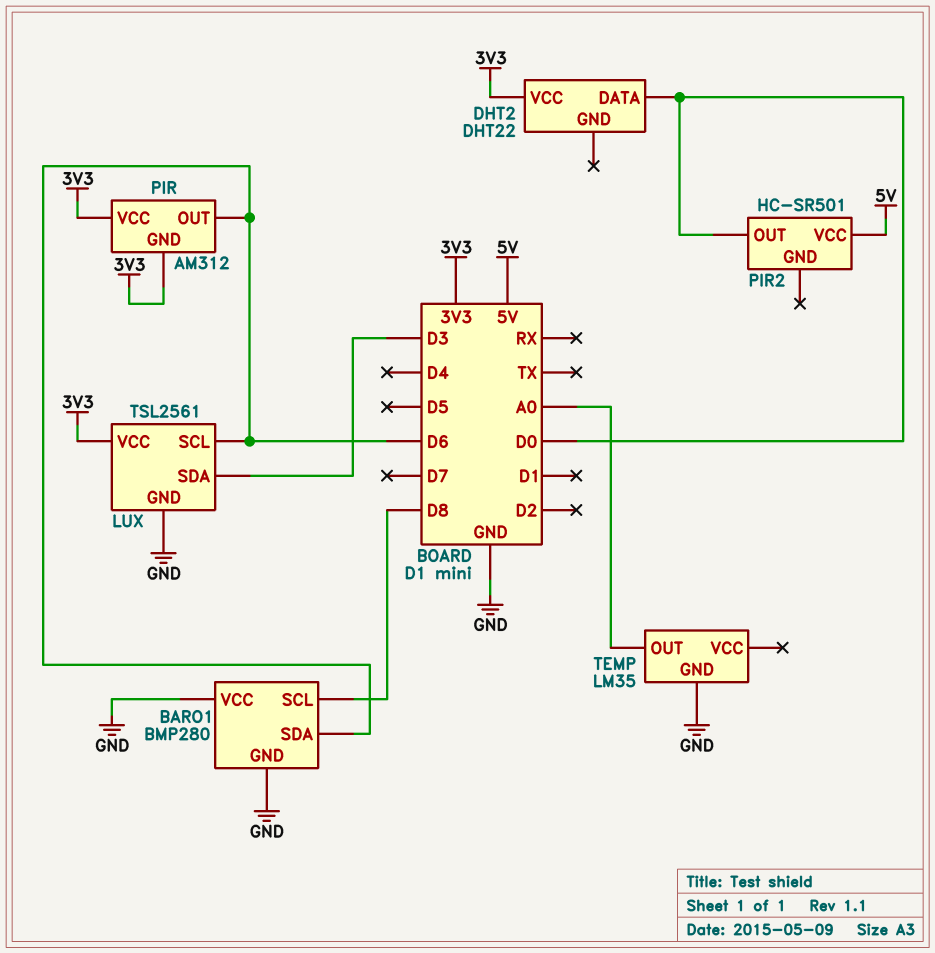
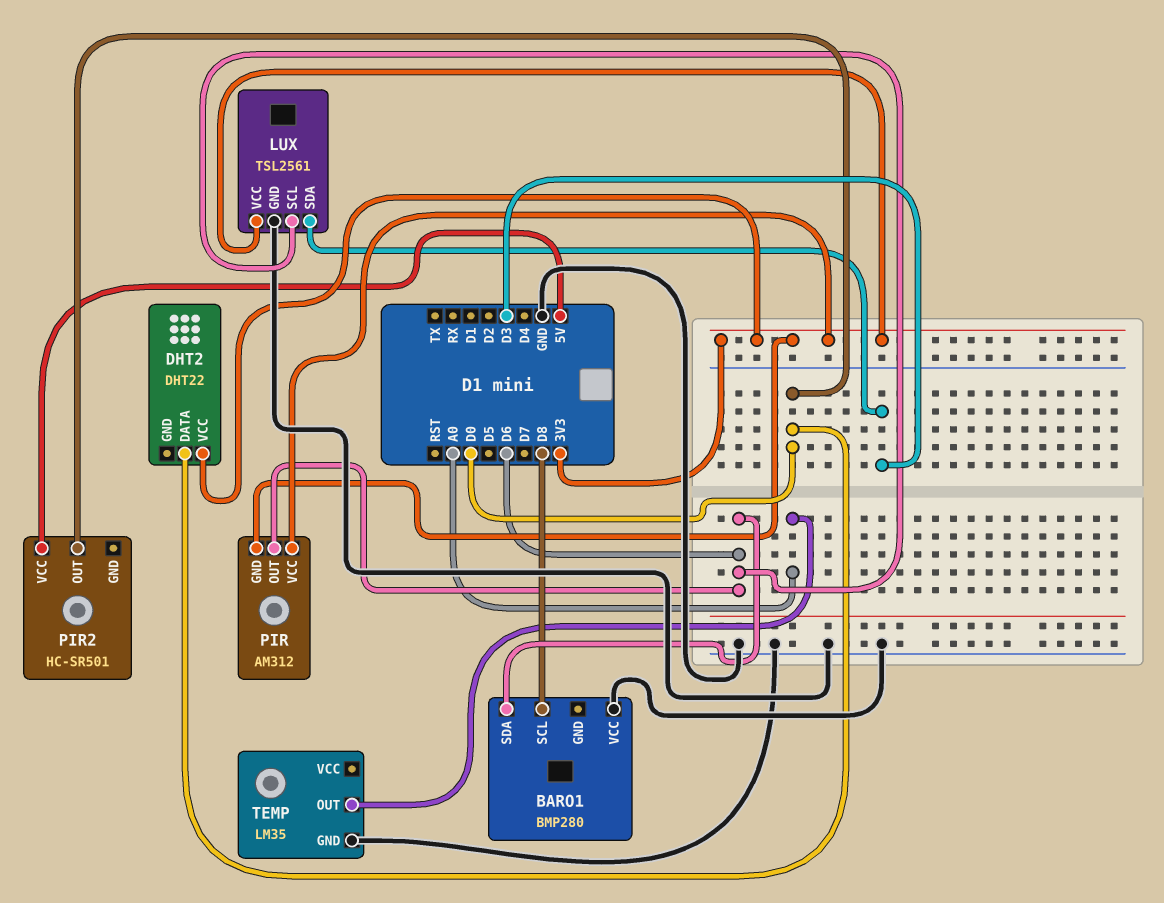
BARO1 pin GND: GND -> none

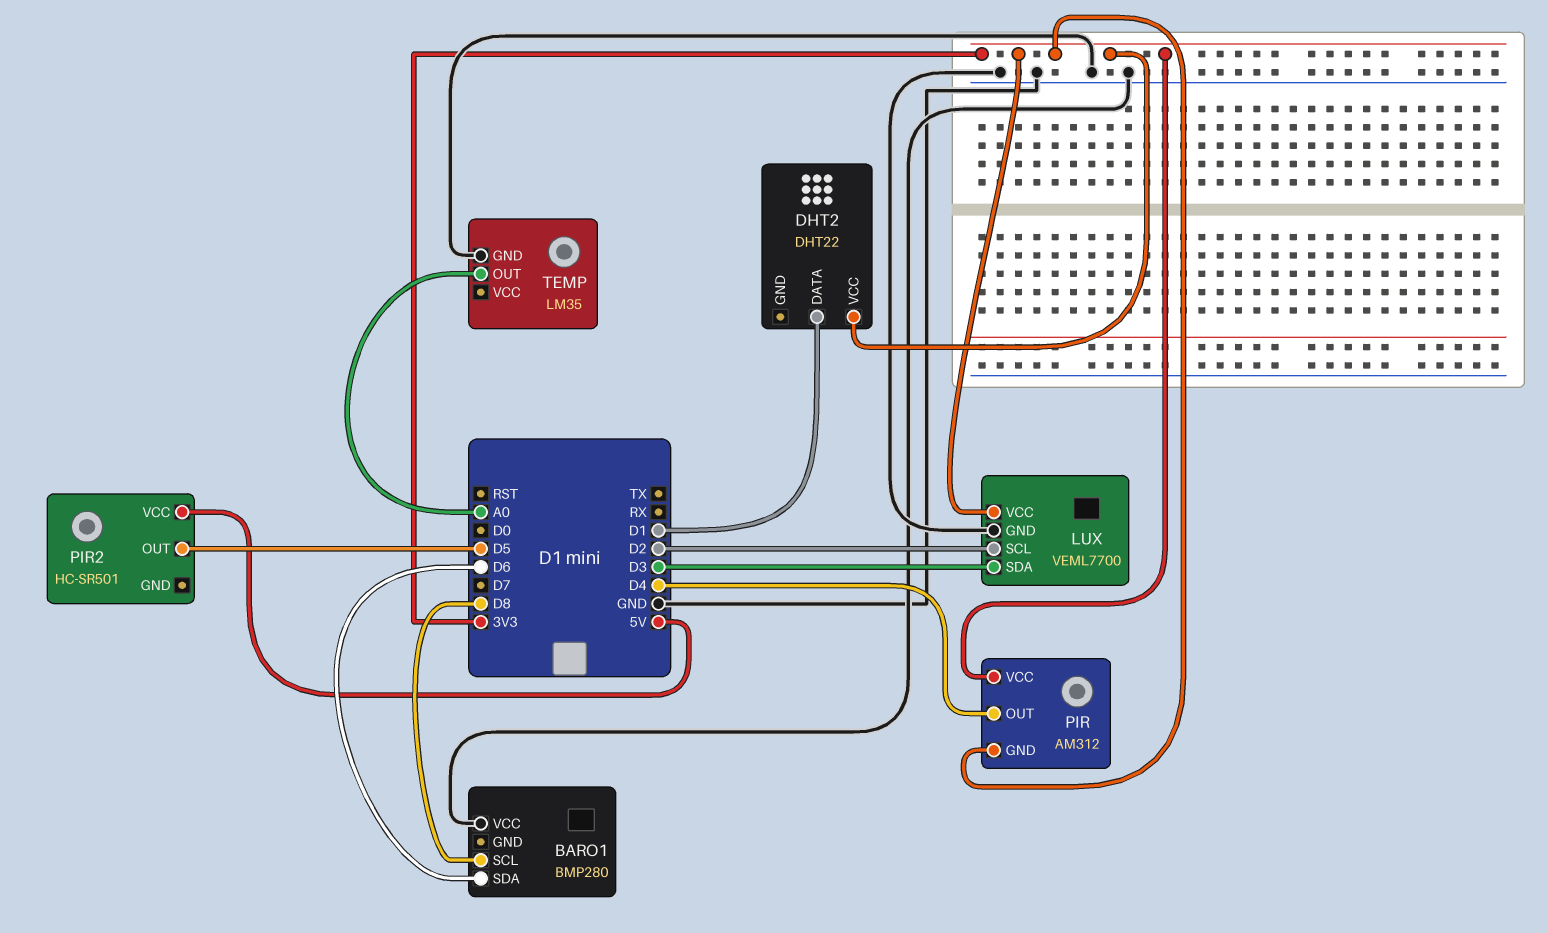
DHT2 pin DATA: D0 -> D1
LUX: TSL2561 -> VEML7700
LUX pin SCL: D6 -> D2
PIR pin OUT: D6 -> D4
PIR2 pin OUT: D0 -> D5

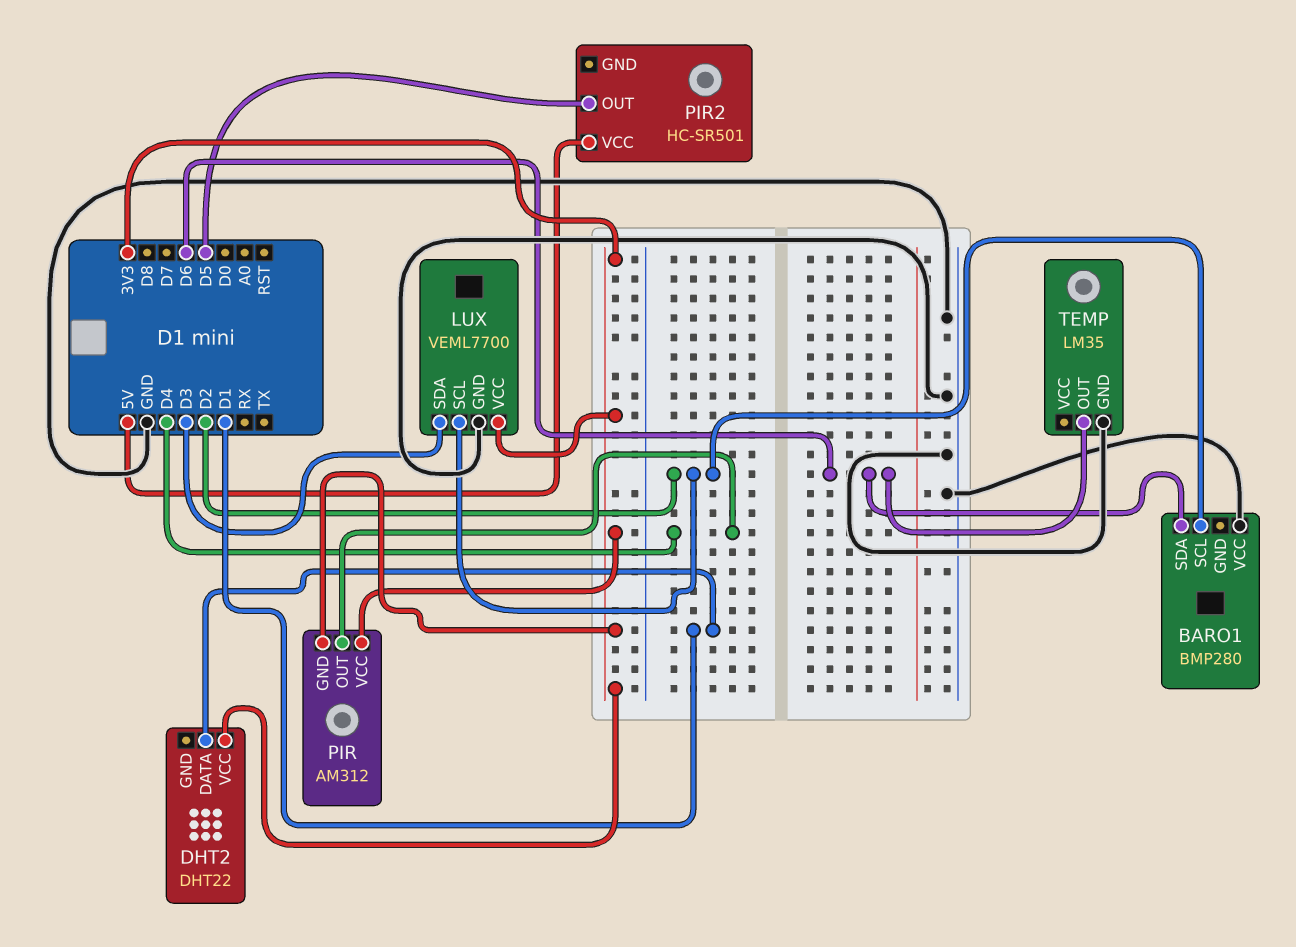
BARO1 pin SCL: D8 -> D2
TEMP pin OUT: A0 -> D6

